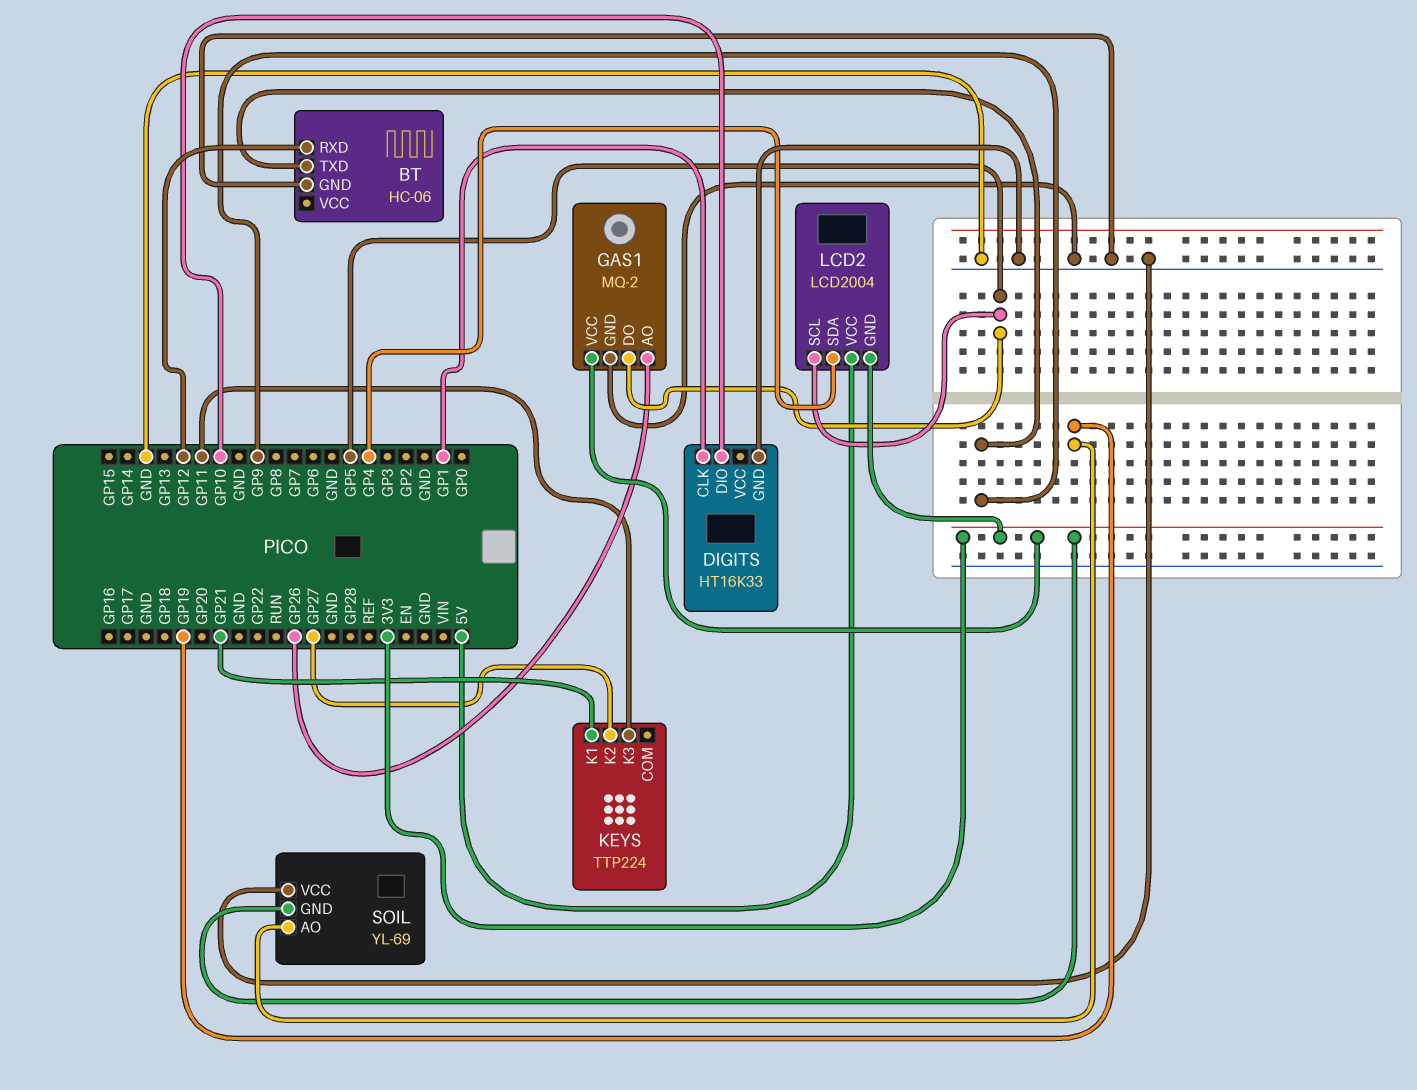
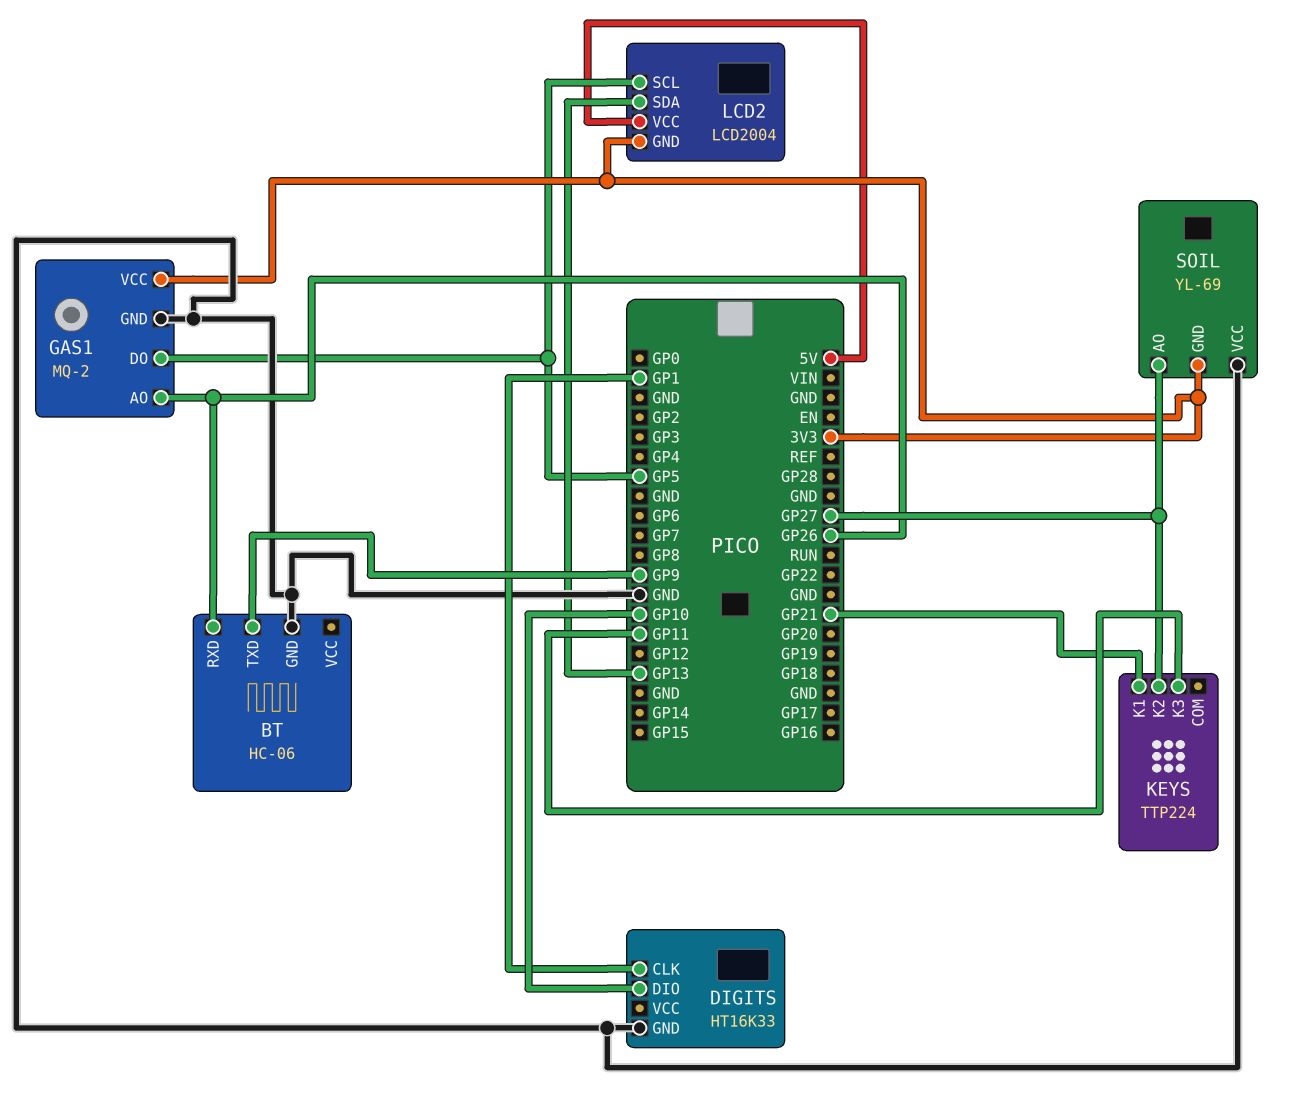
BT pin RXD: GP12 -> GP26
LCD2 pin SDA: GP4 -> GP13
SOIL pin AO: GP19 -> GP27

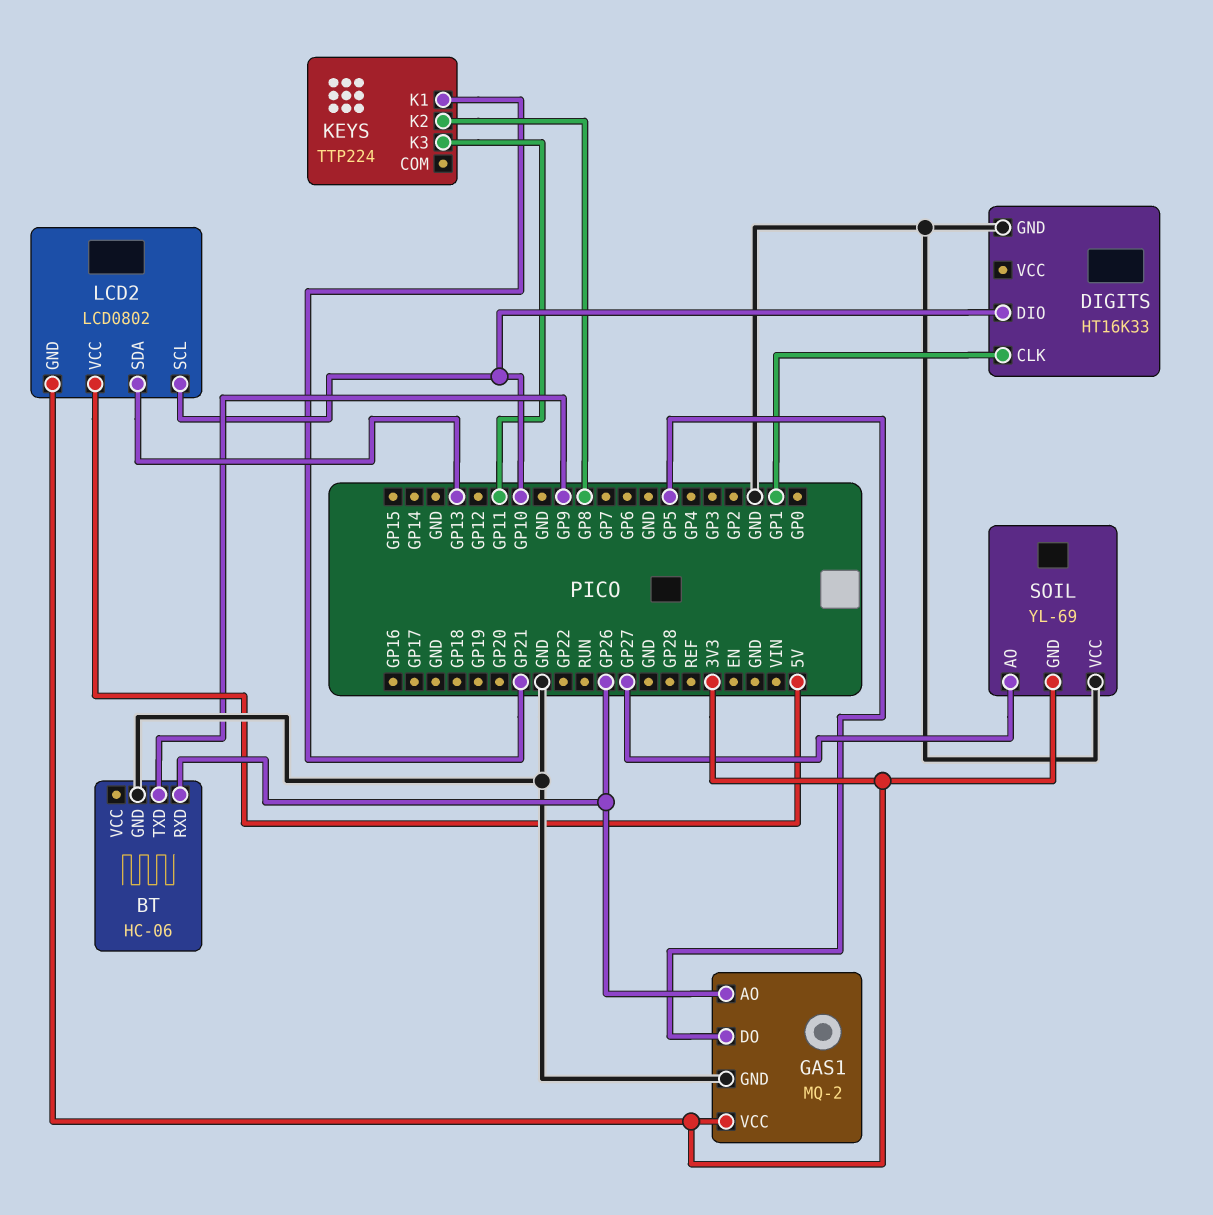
KEYS pin K2: GP27 -> GP8
LCD2: LCD2004 -> LCD0802
LCD2 pin SCL: GP5 -> GP10

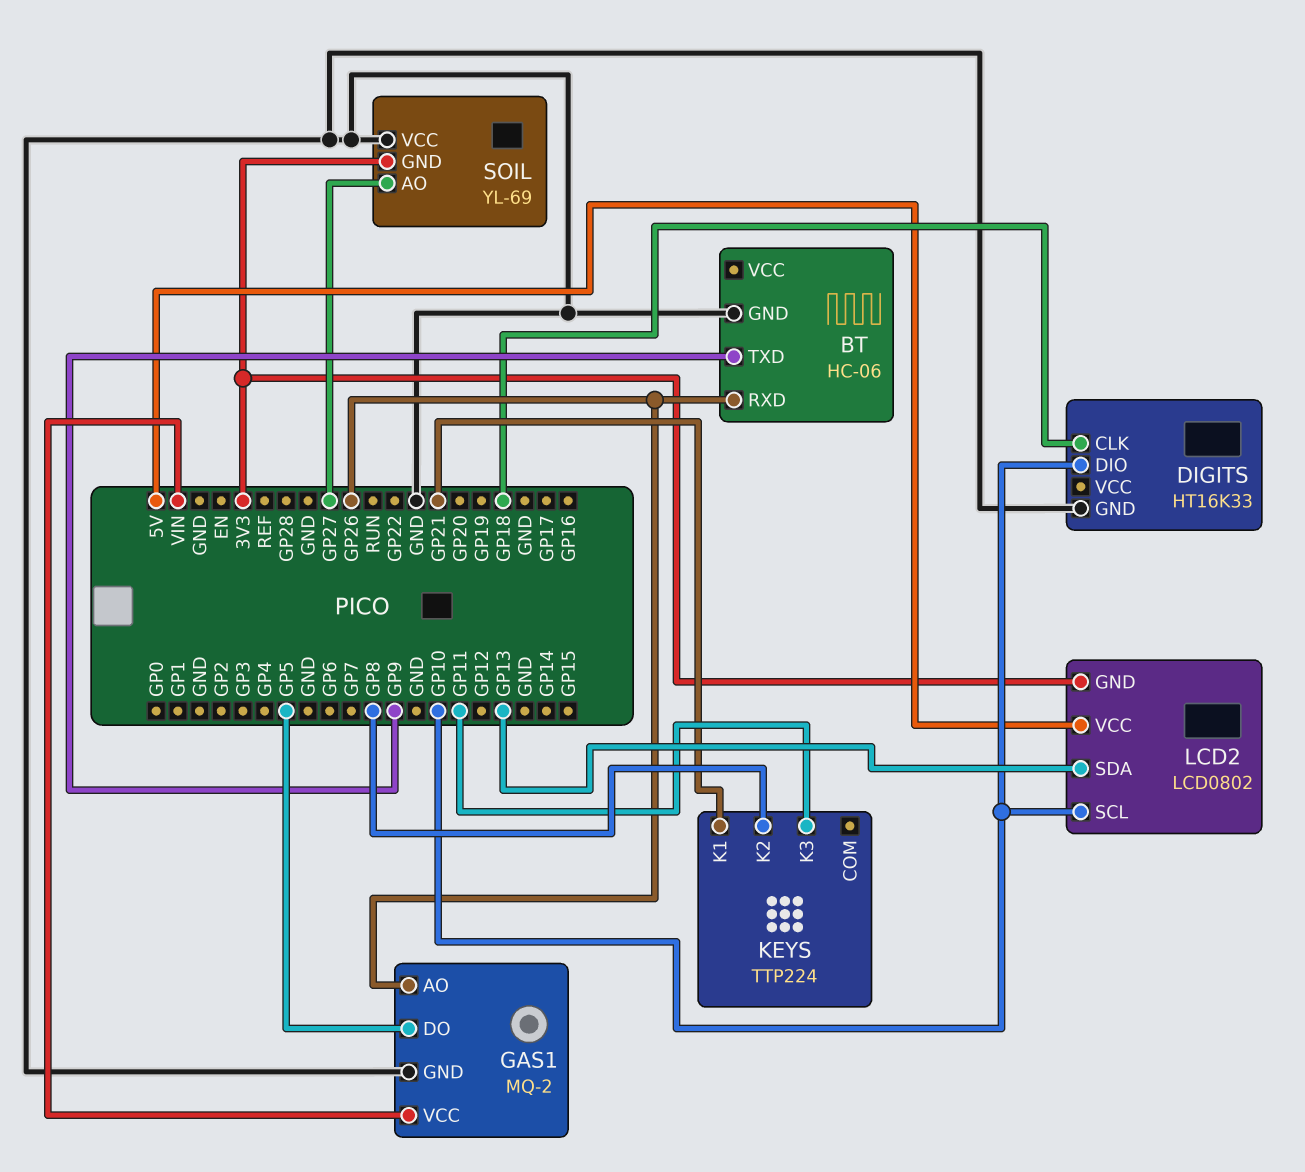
DIGITS pin CLK: GP1 -> GP18
GAS1 pin VCC: 3V3 -> VIN

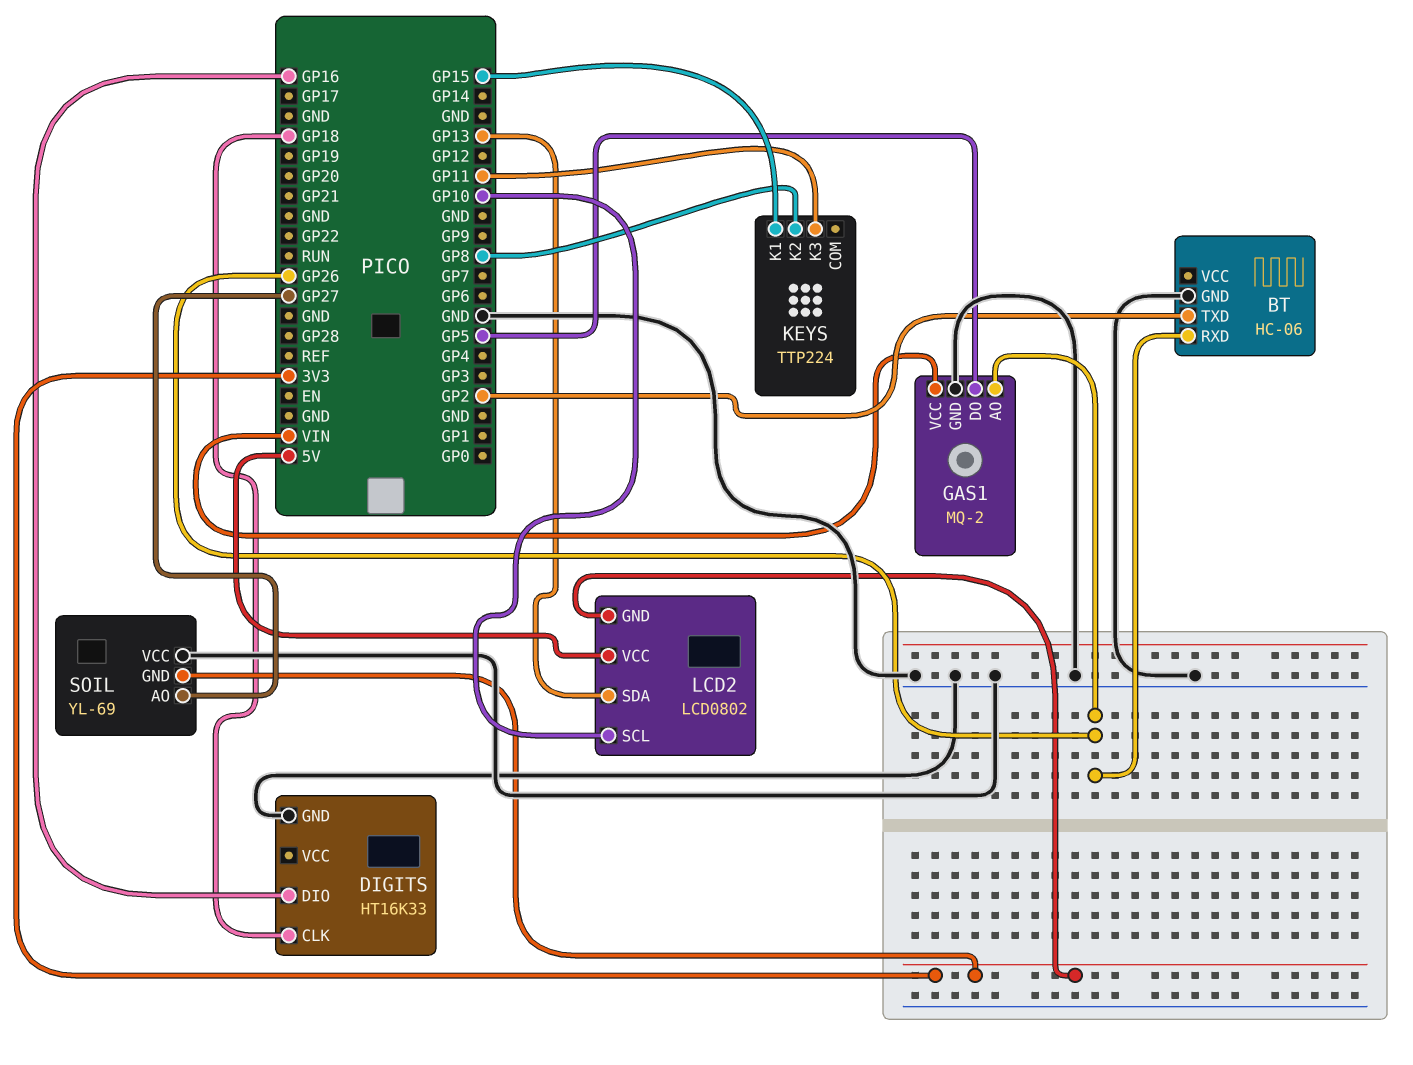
BT pin TXD: GP9 -> GP2
DIGITS pin DIO: GP10 -> GP16
KEYS pin K1: GP21 -> GP15

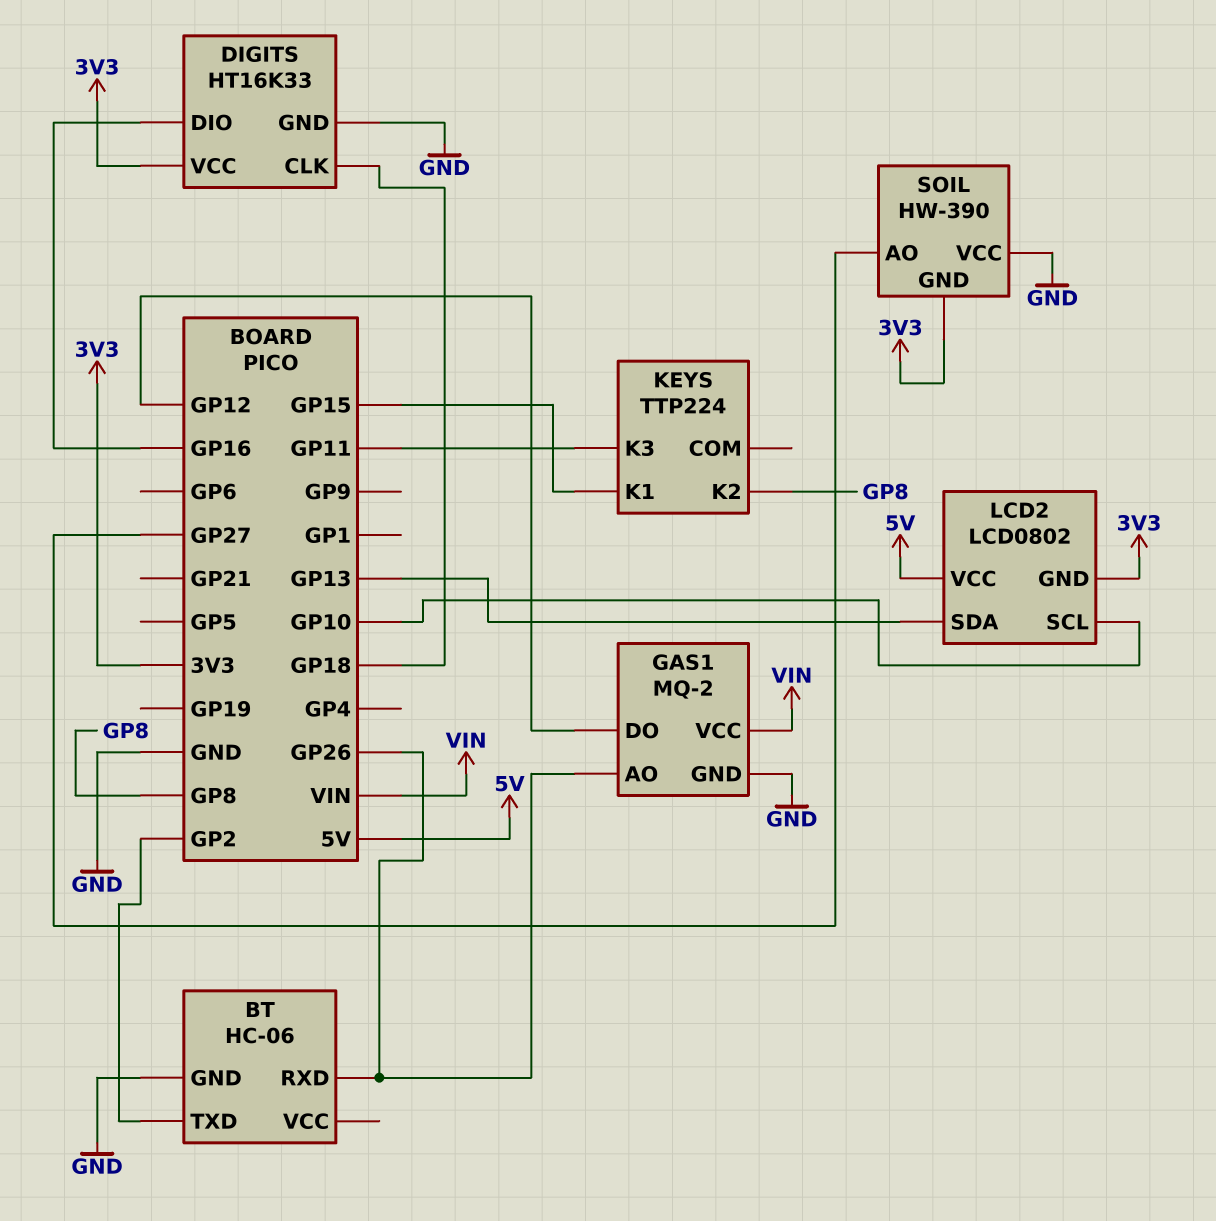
DIGITS pin VCC: none -> 3V3
GAS1 pin DO: GP5 -> GP12
SOIL: YL-69 -> HW-390

